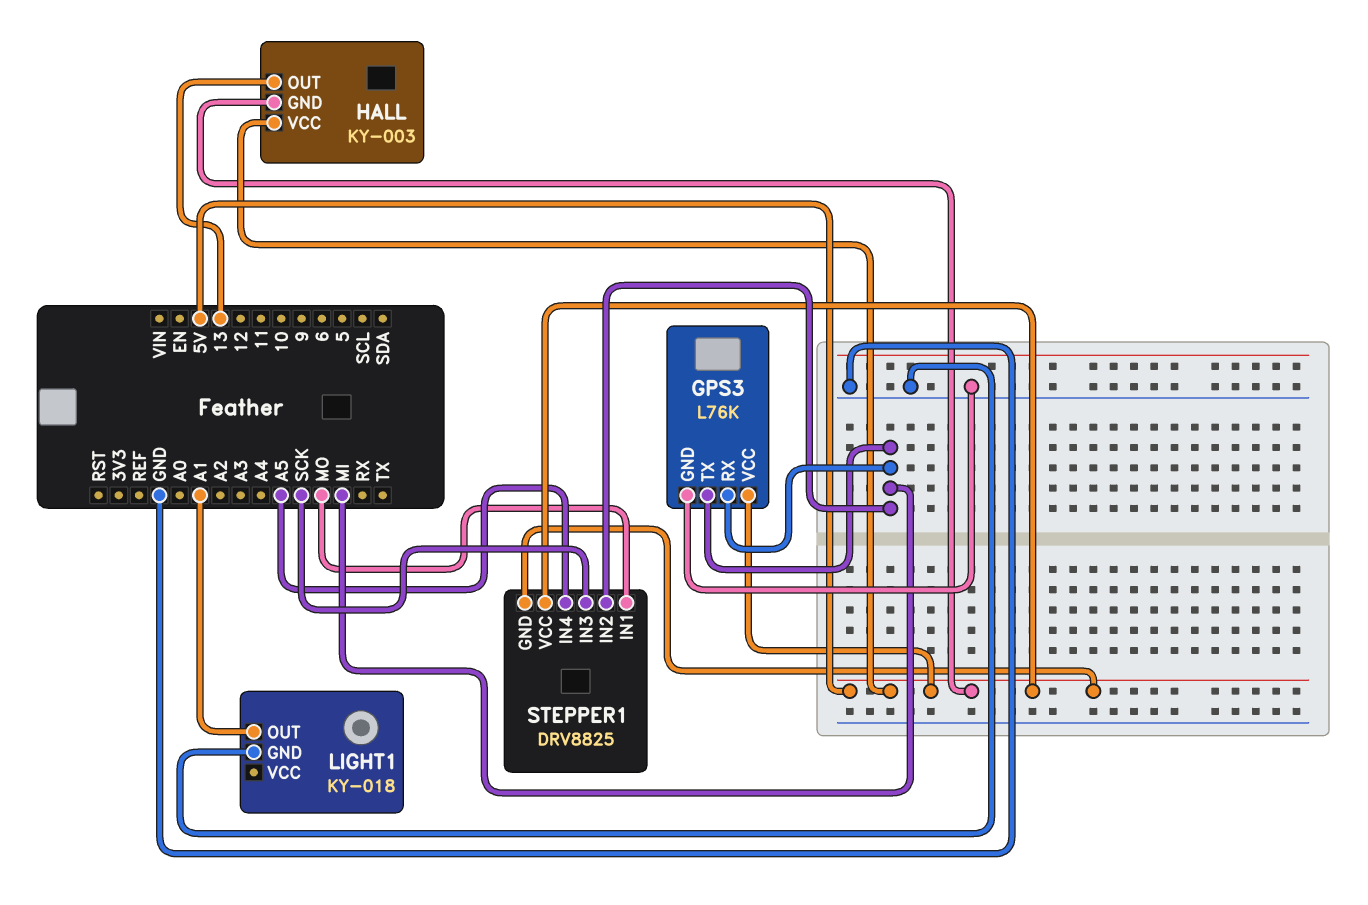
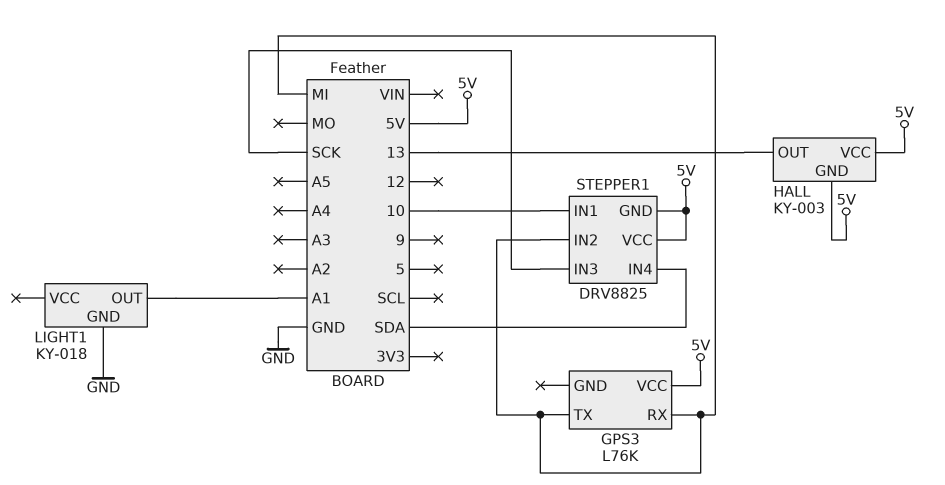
GPS3 pin GND: GND -> none
STEPPER1 pin IN1: MO -> 10
STEPPER1 pin IN4: A5 -> SDA

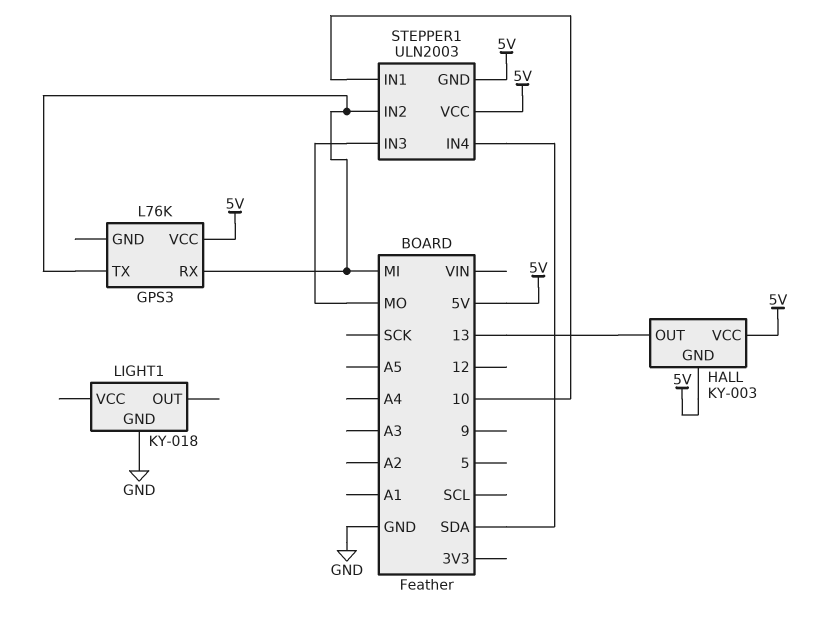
LIGHT1 pin OUT: A1 -> none
STEPPER1: DRV8825 -> ULN2003
STEPPER1 pin IN3: SCK -> MO

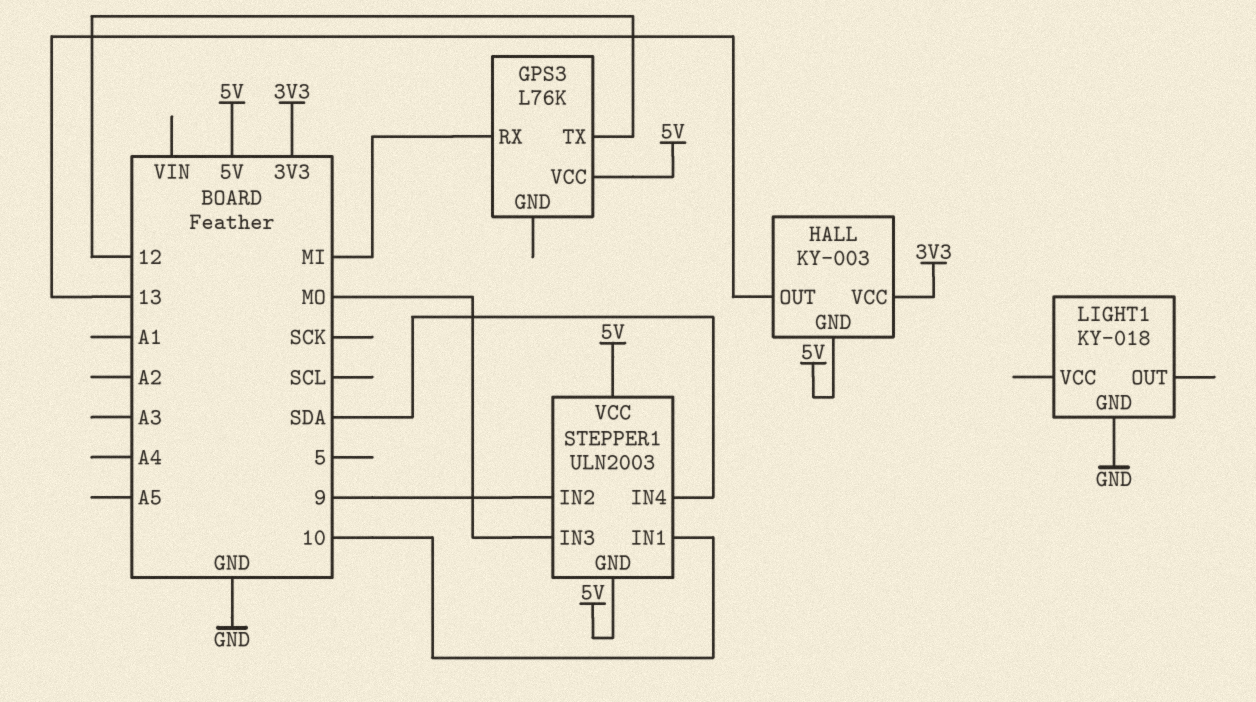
GPS3 pin TX: MI -> 12
HALL pin VCC: 5V -> 3V3
STEPPER1 pin IN2: MI -> 9

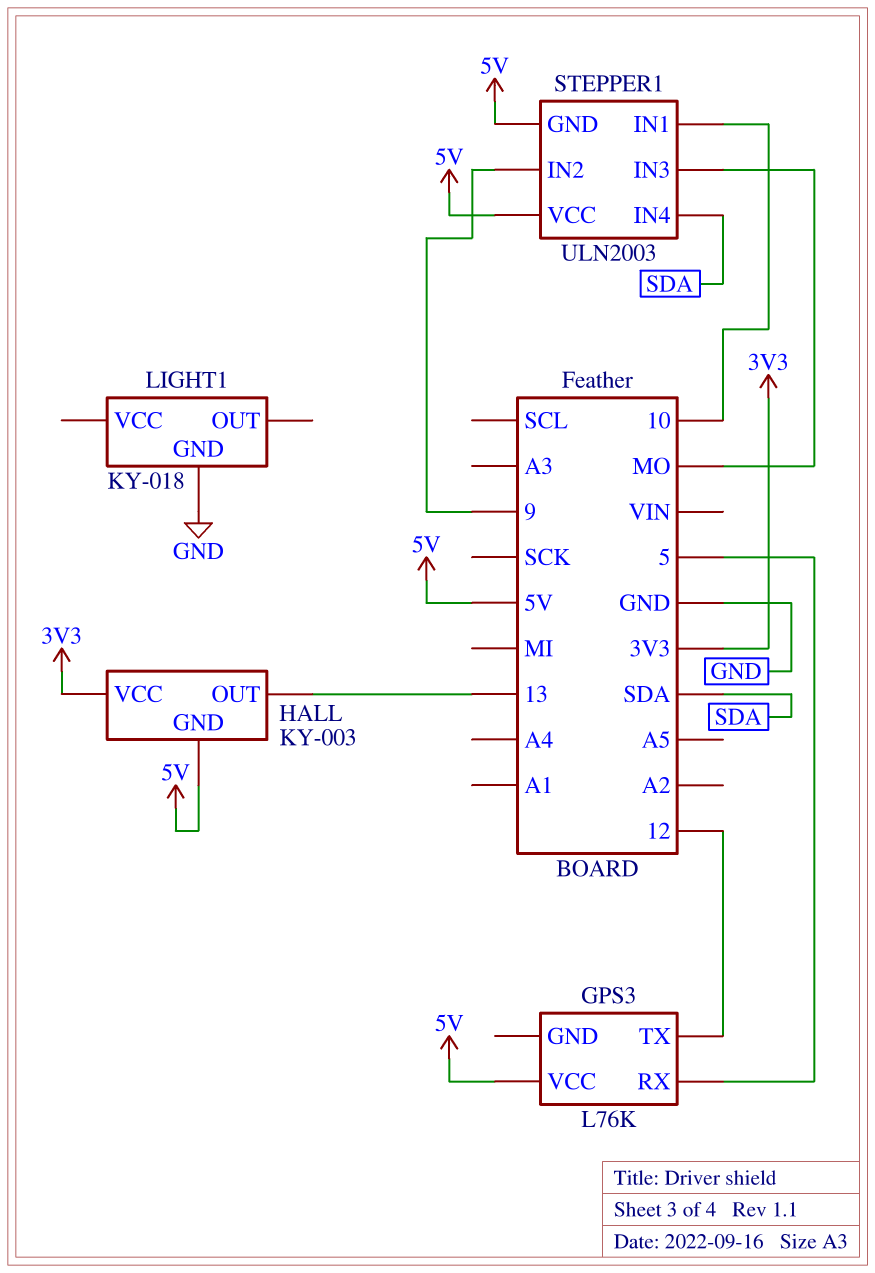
GPS3 pin RX: MI -> 5

